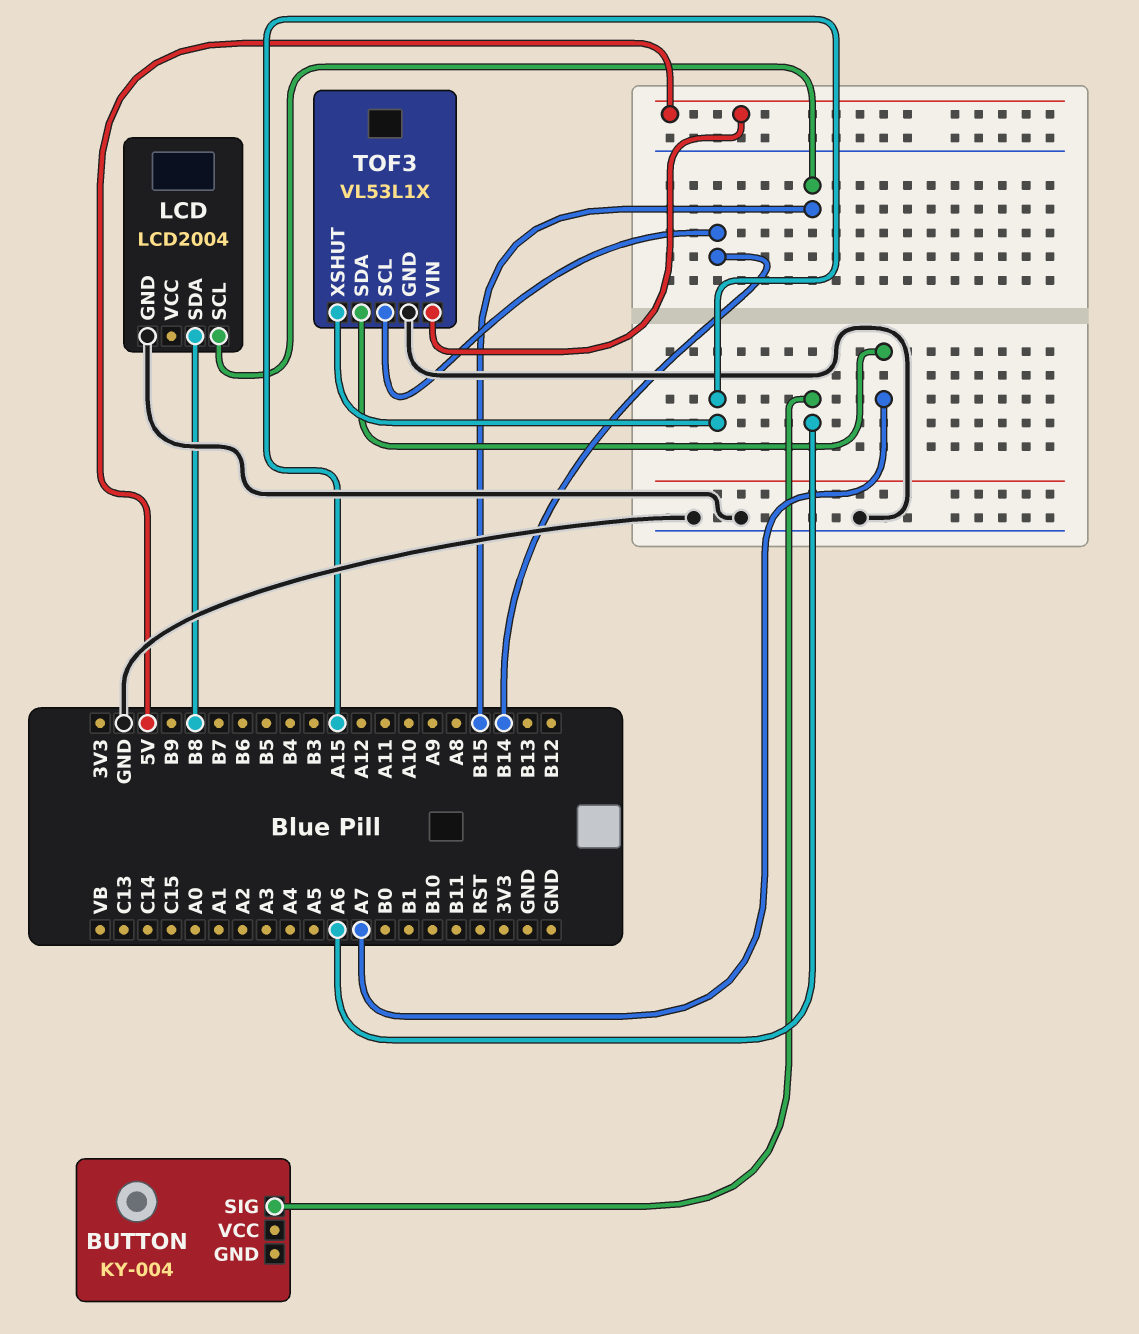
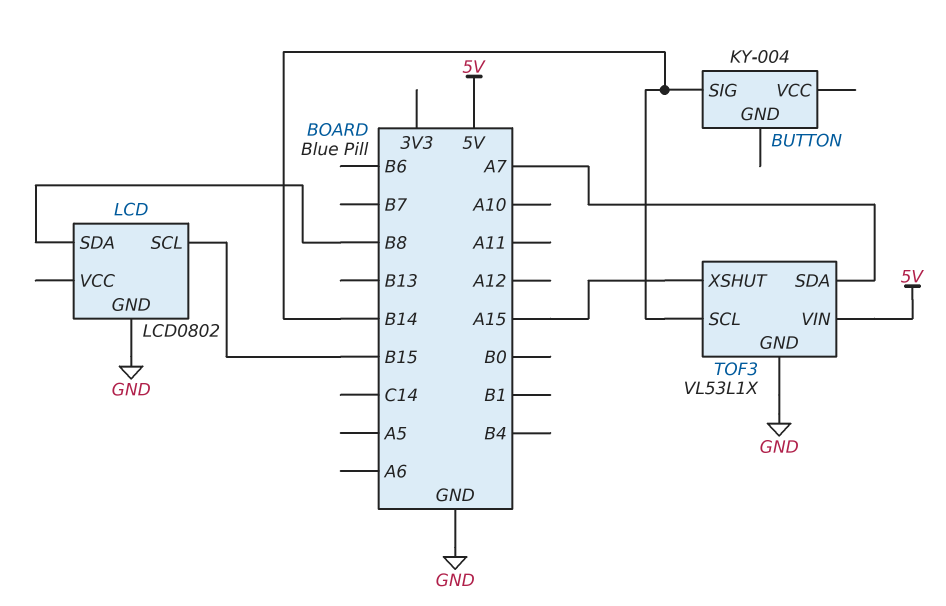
BUTTON pin SIG: A6 -> B14
LCD: LCD2004 -> LCD0802

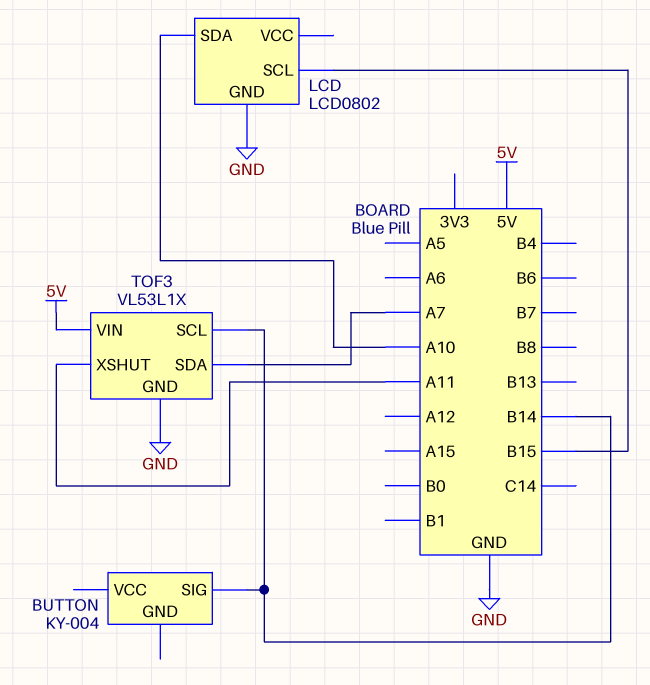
LCD pin SDA: B8 -> A10
TOF3 pin XSHUT: A15 -> A11

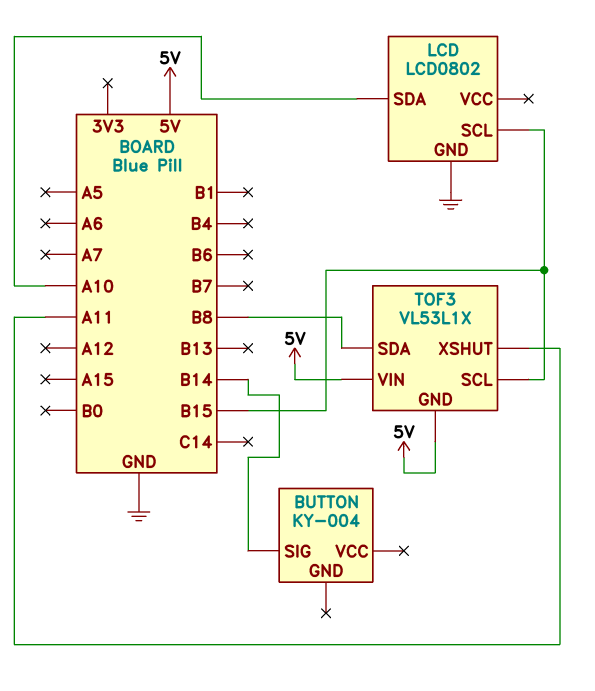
TOF3 pin GND: GND -> 5V
TOF3 pin SCL: B14 -> B15
TOF3 pin SDA: A7 -> B8

